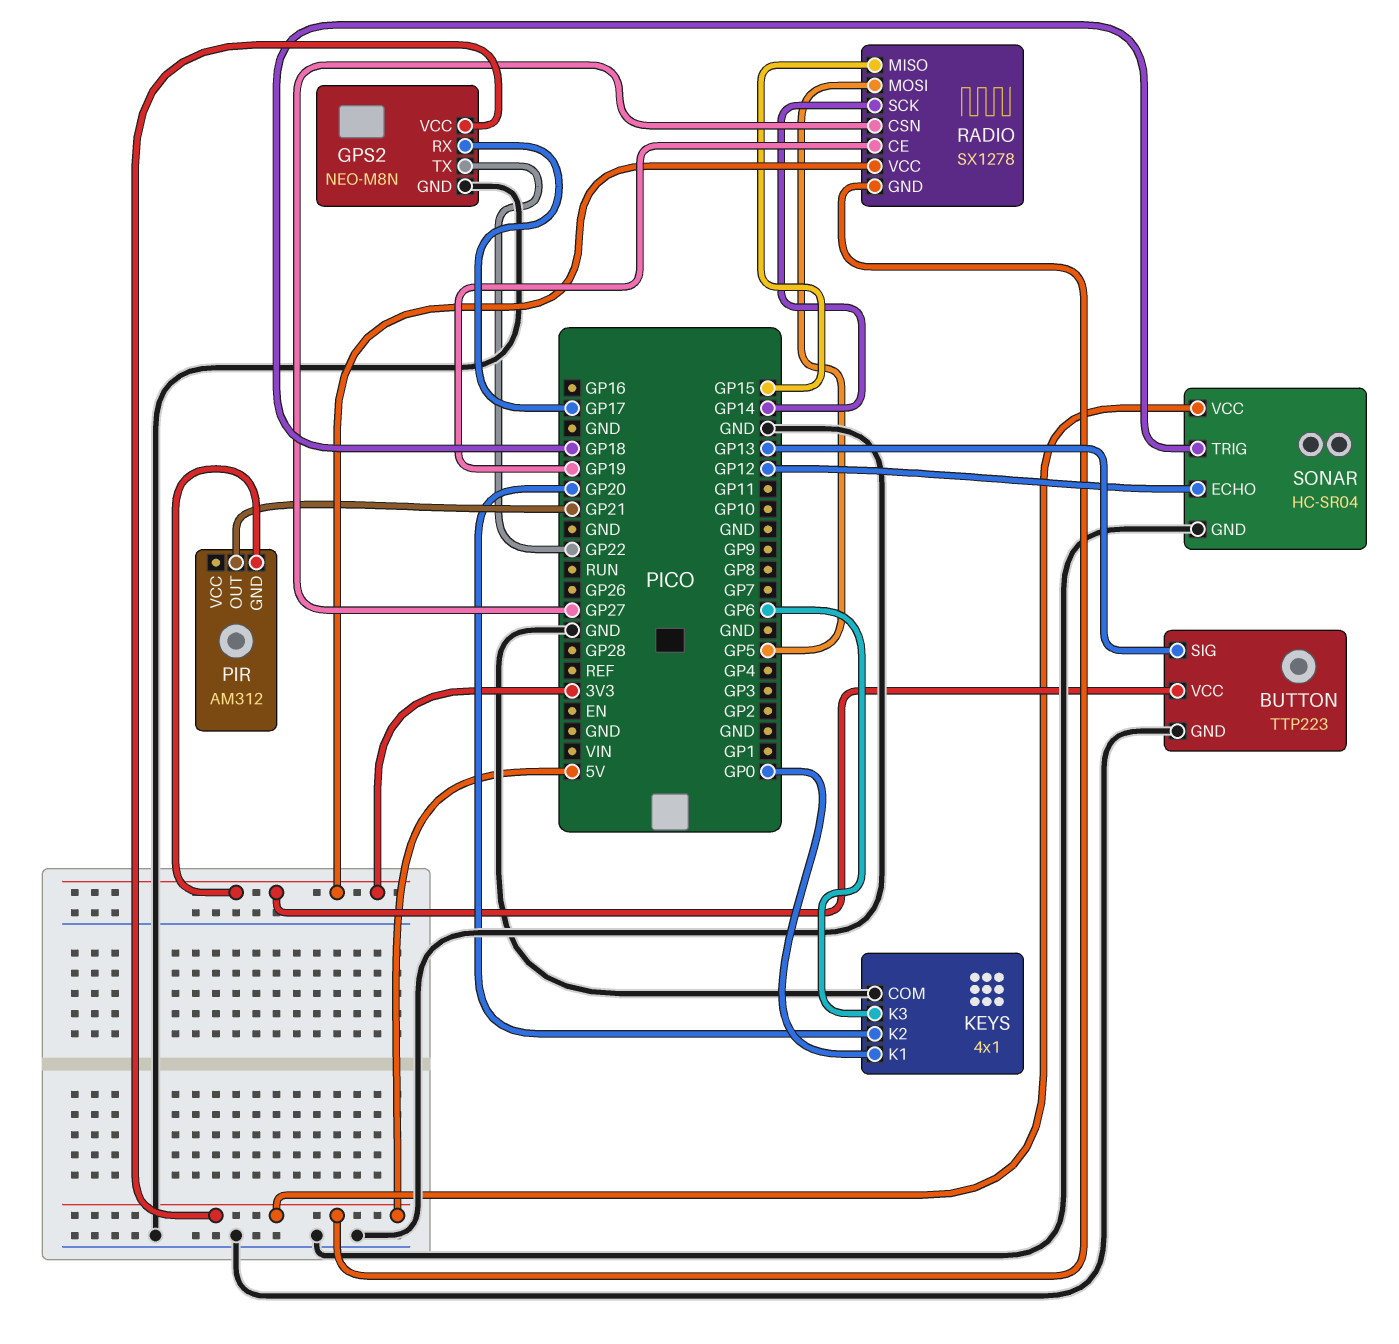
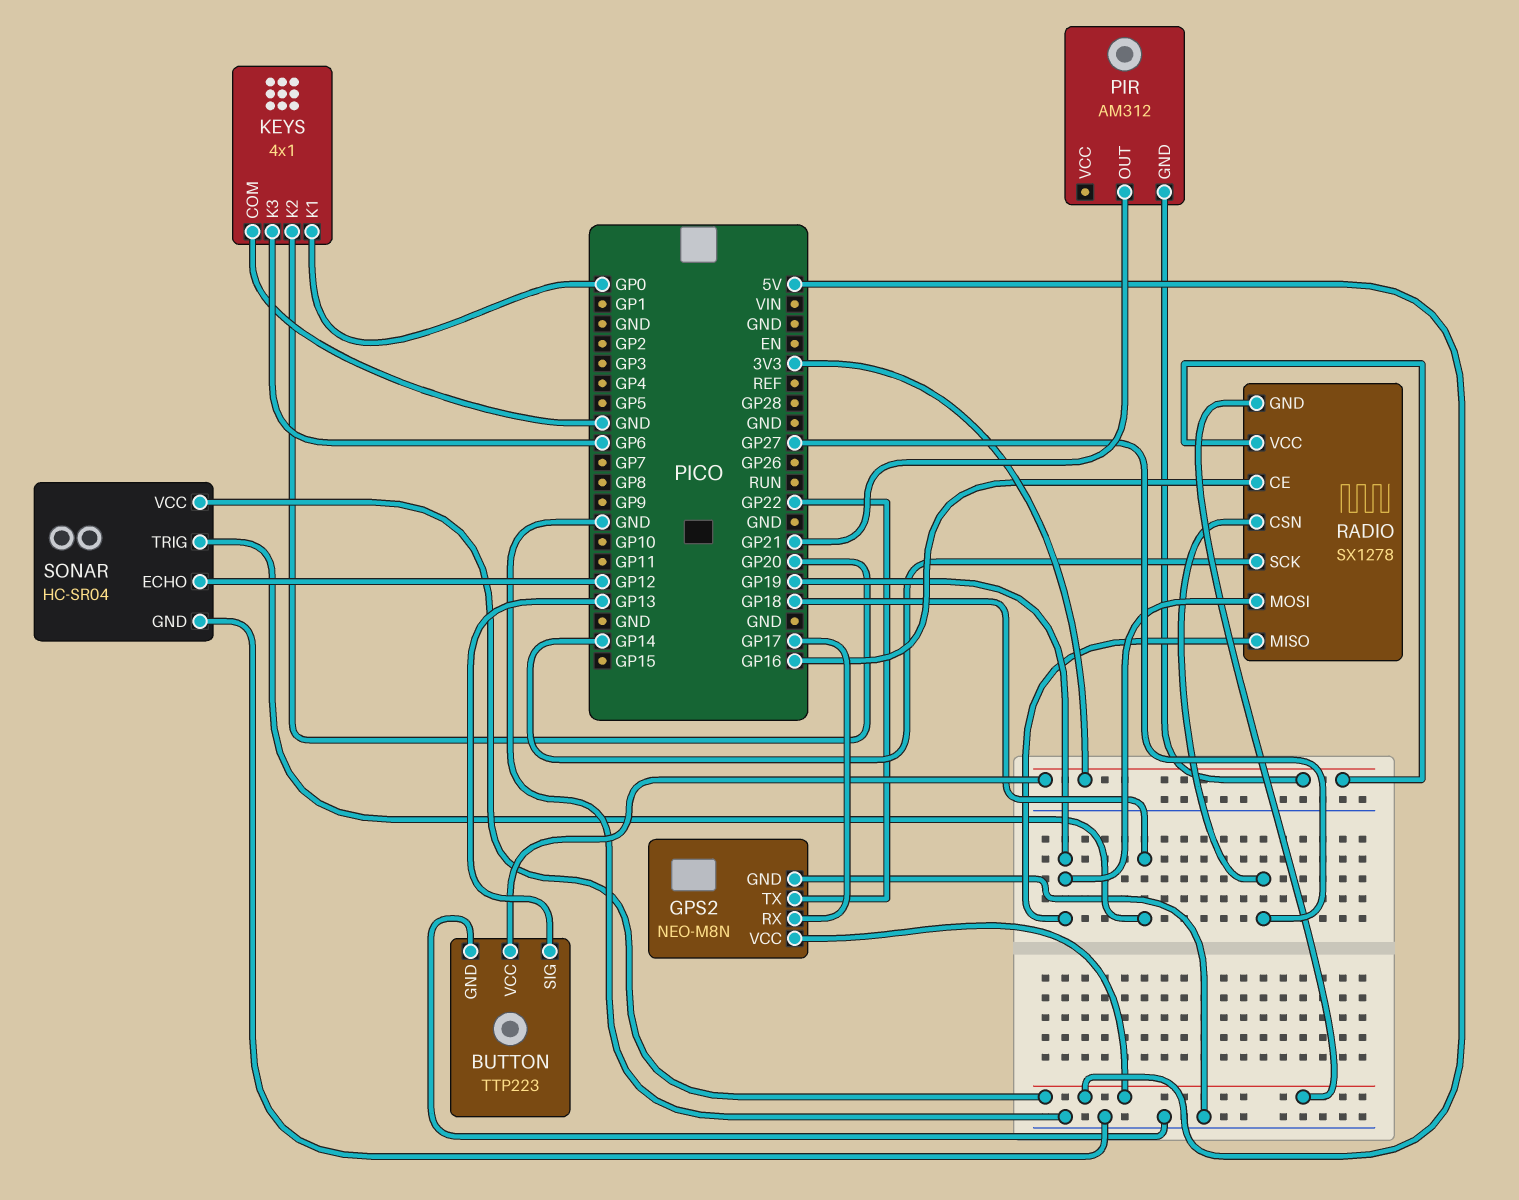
RADIO pin CE: GP19 -> GP16
RADIO pin MISO: GP15 -> GP19
RADIO pin MOSI: GP5 -> GP19

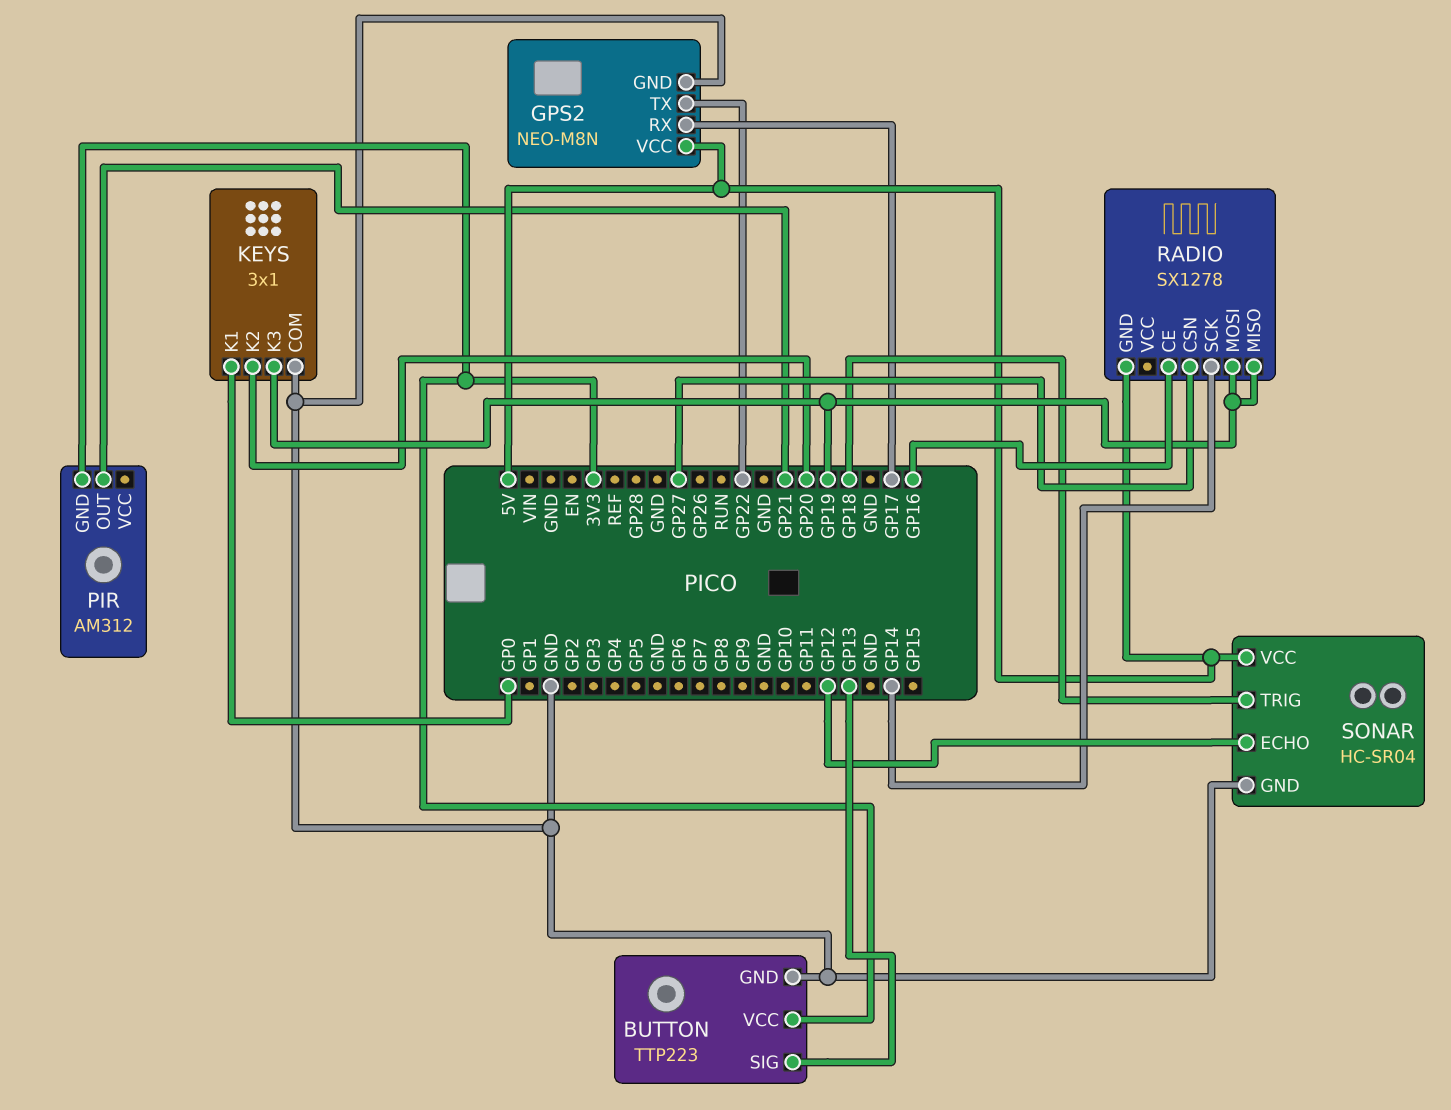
KEYS: 4x1 -> 3x1
KEYS pin K3: GP6 -> GP19
RADIO pin VCC: 3V3 -> none

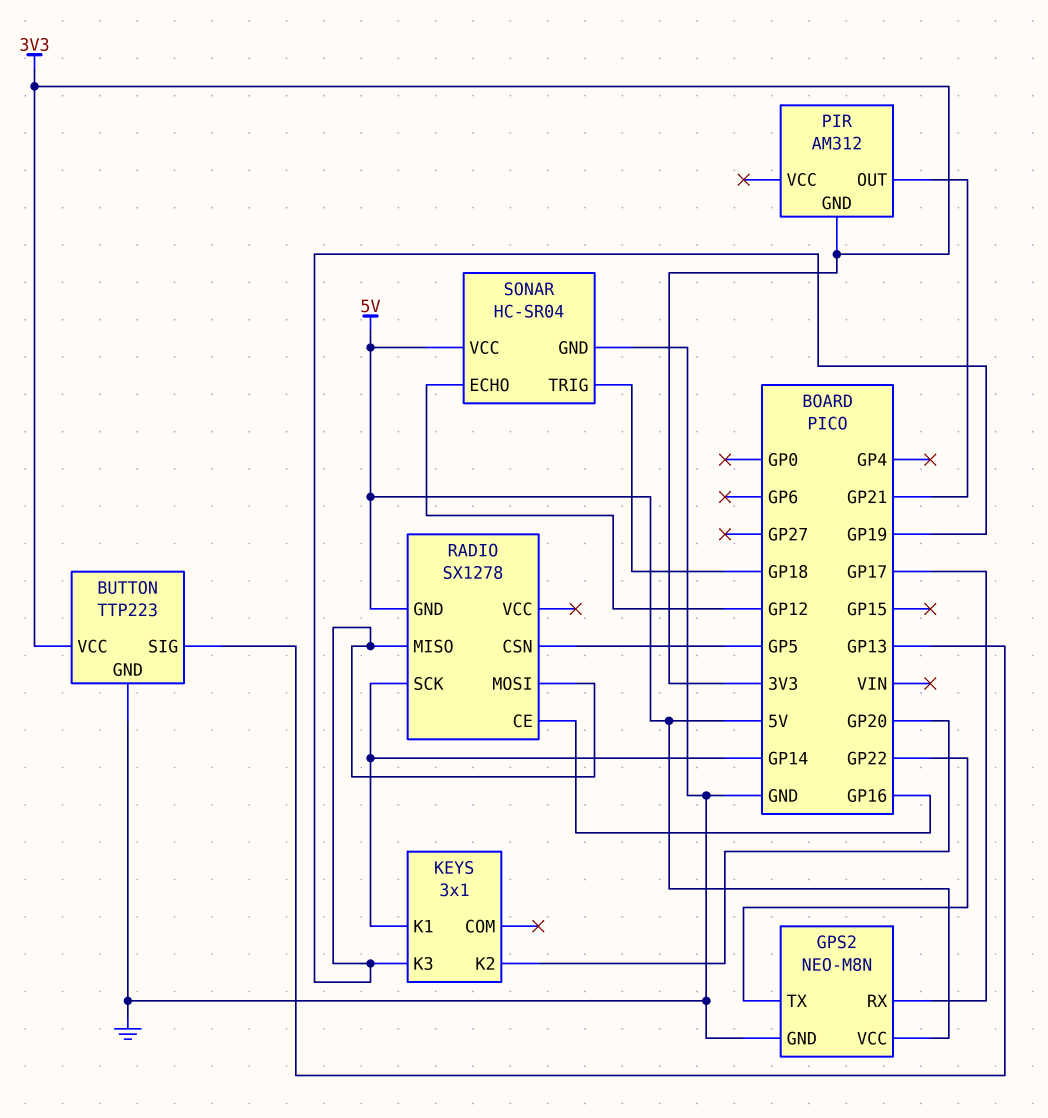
KEYS pin COM: GND -> none
KEYS pin K1: GP0 -> GP14
RADIO pin CSN: GP27 -> GP5

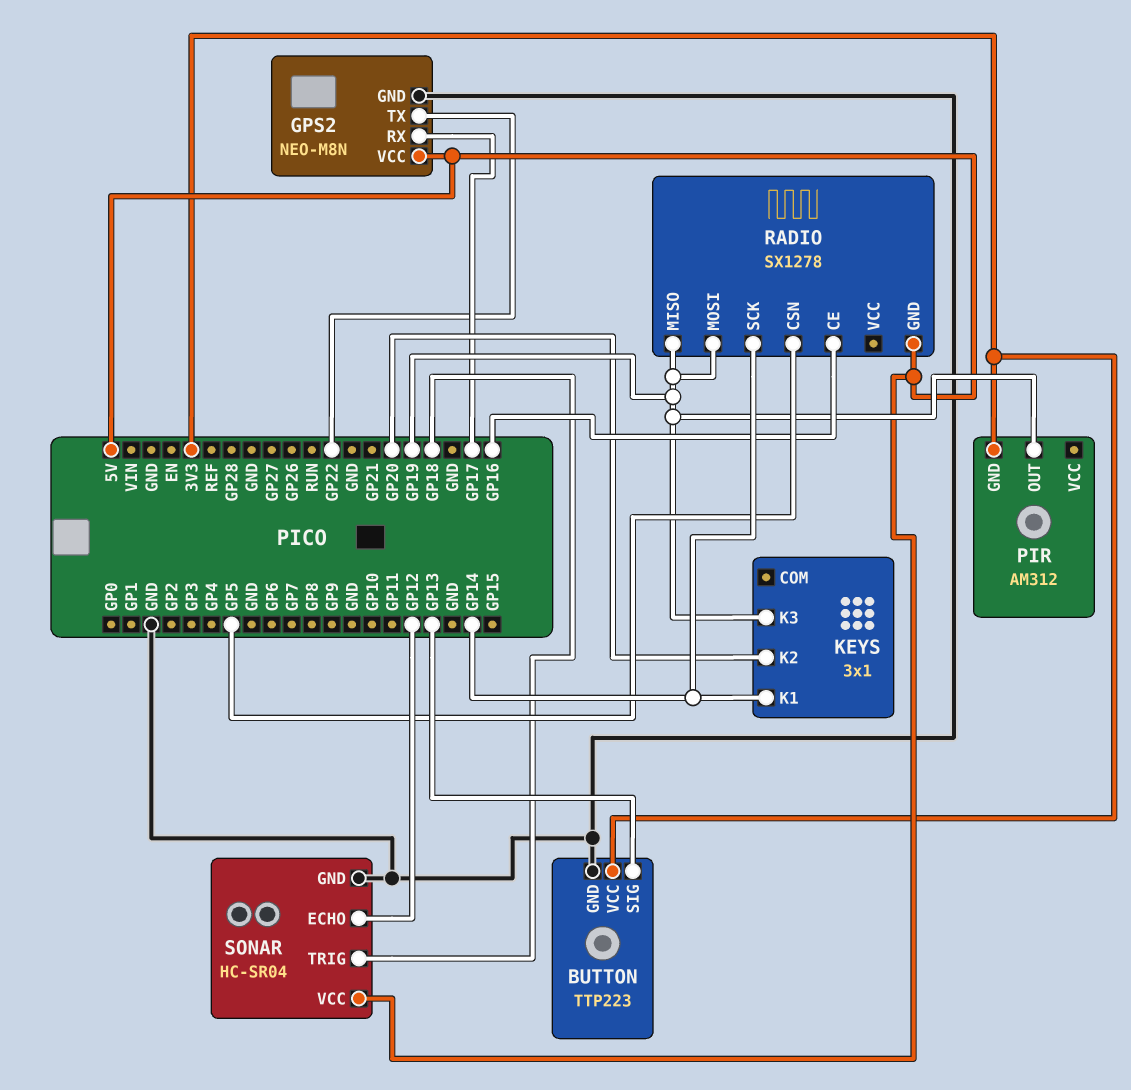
PIR pin OUT: GP21 -> GP19

